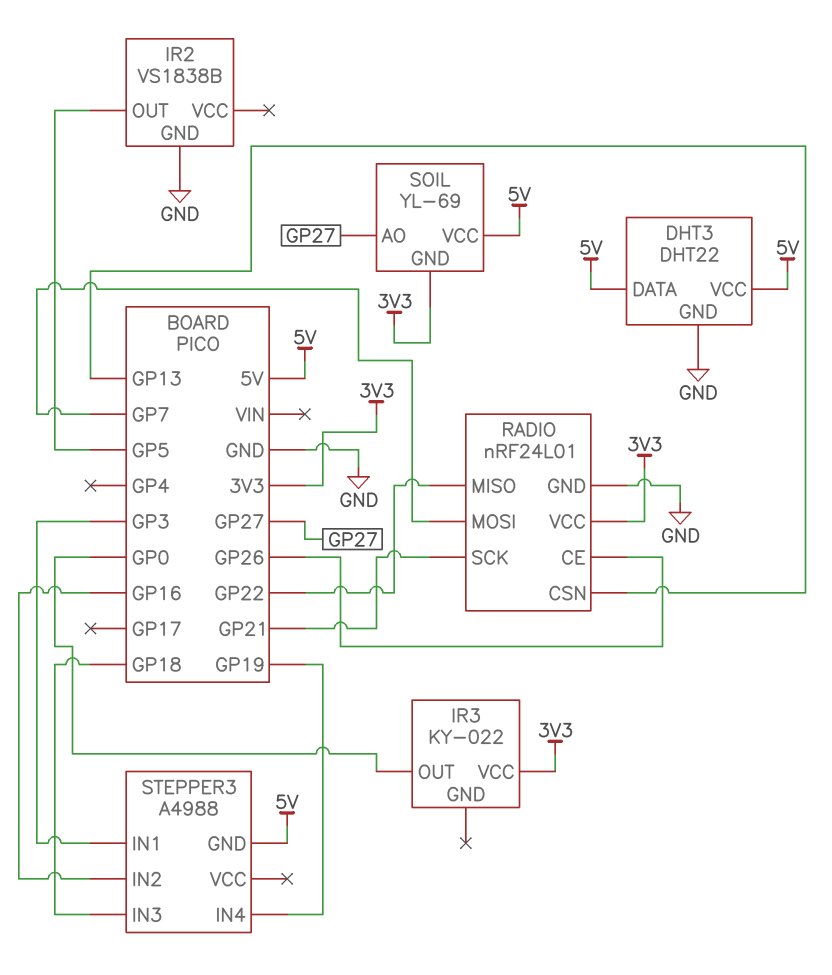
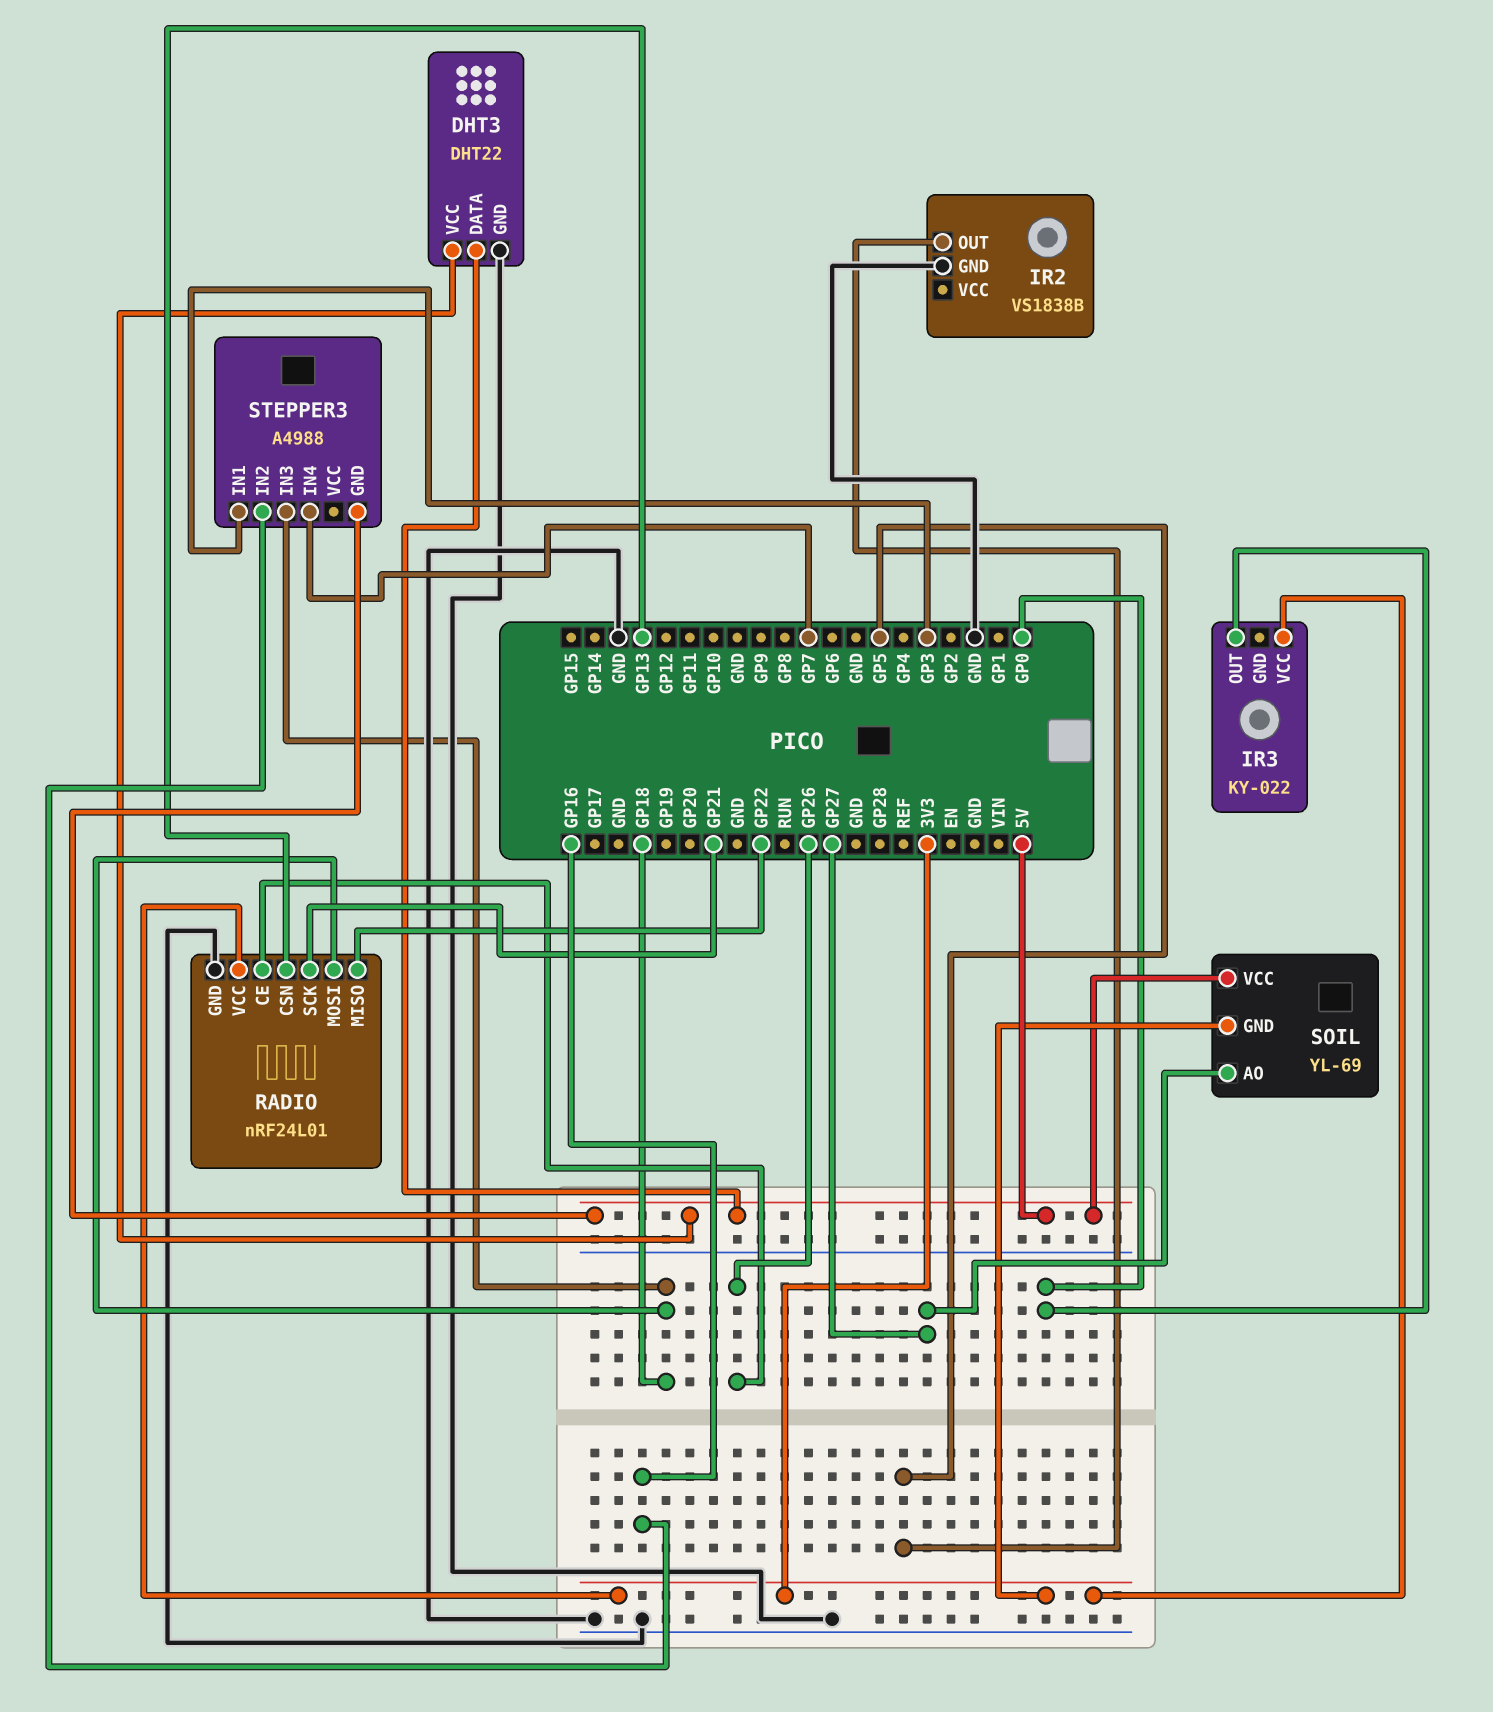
RADIO pin MOSI: GP7 -> GP18
STEPPER3 pin IN4: GP19 -> GP7

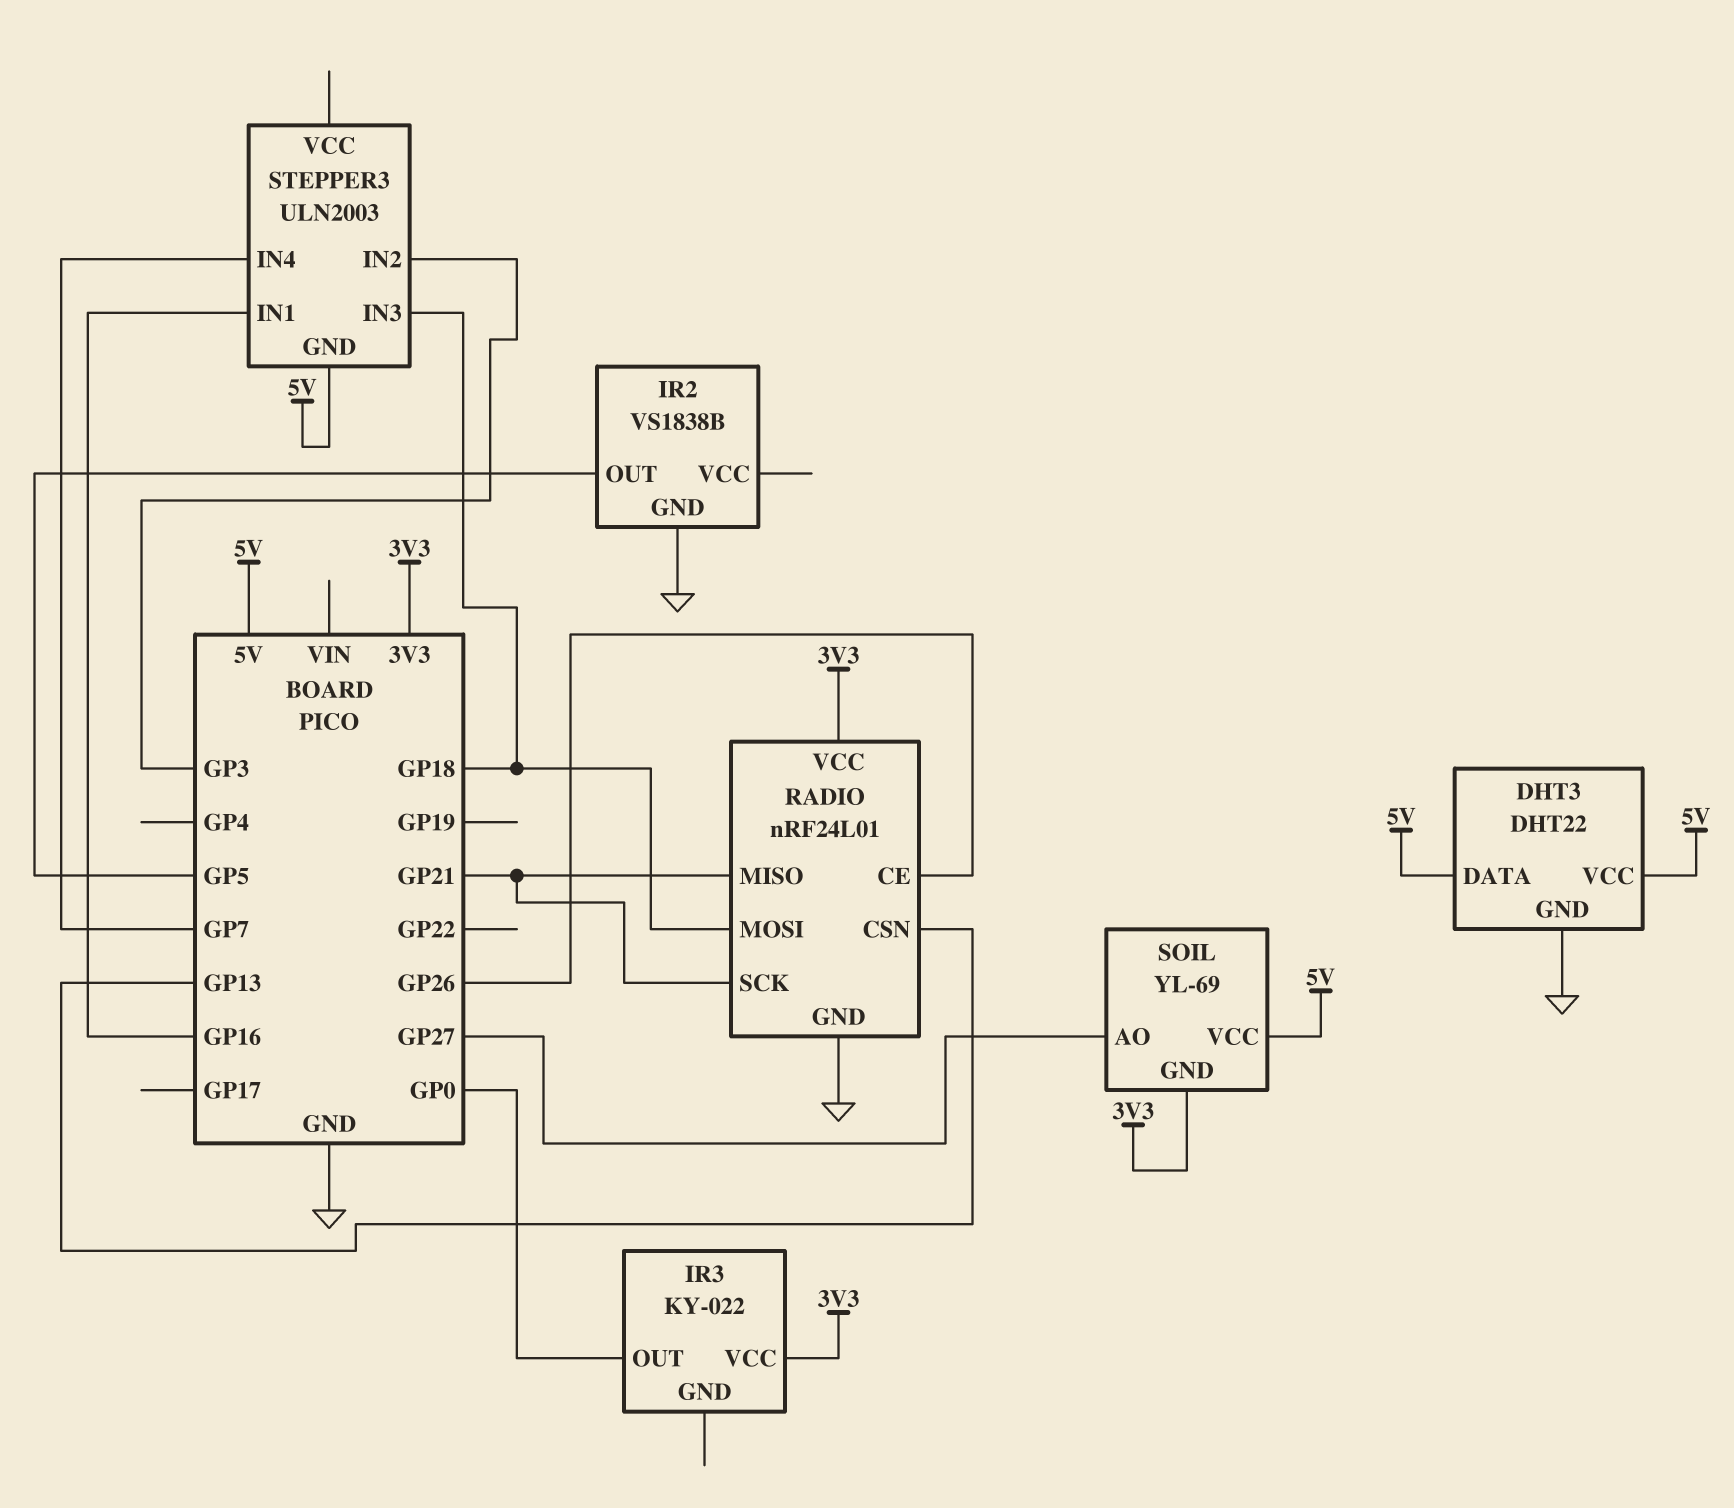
RADIO pin MISO: GP22 -> GP21
STEPPER3: A4988 -> ULN2003
STEPPER3 pin IN1: GP3 -> GP16
STEPPER3 pin IN2: GP16 -> GP3

